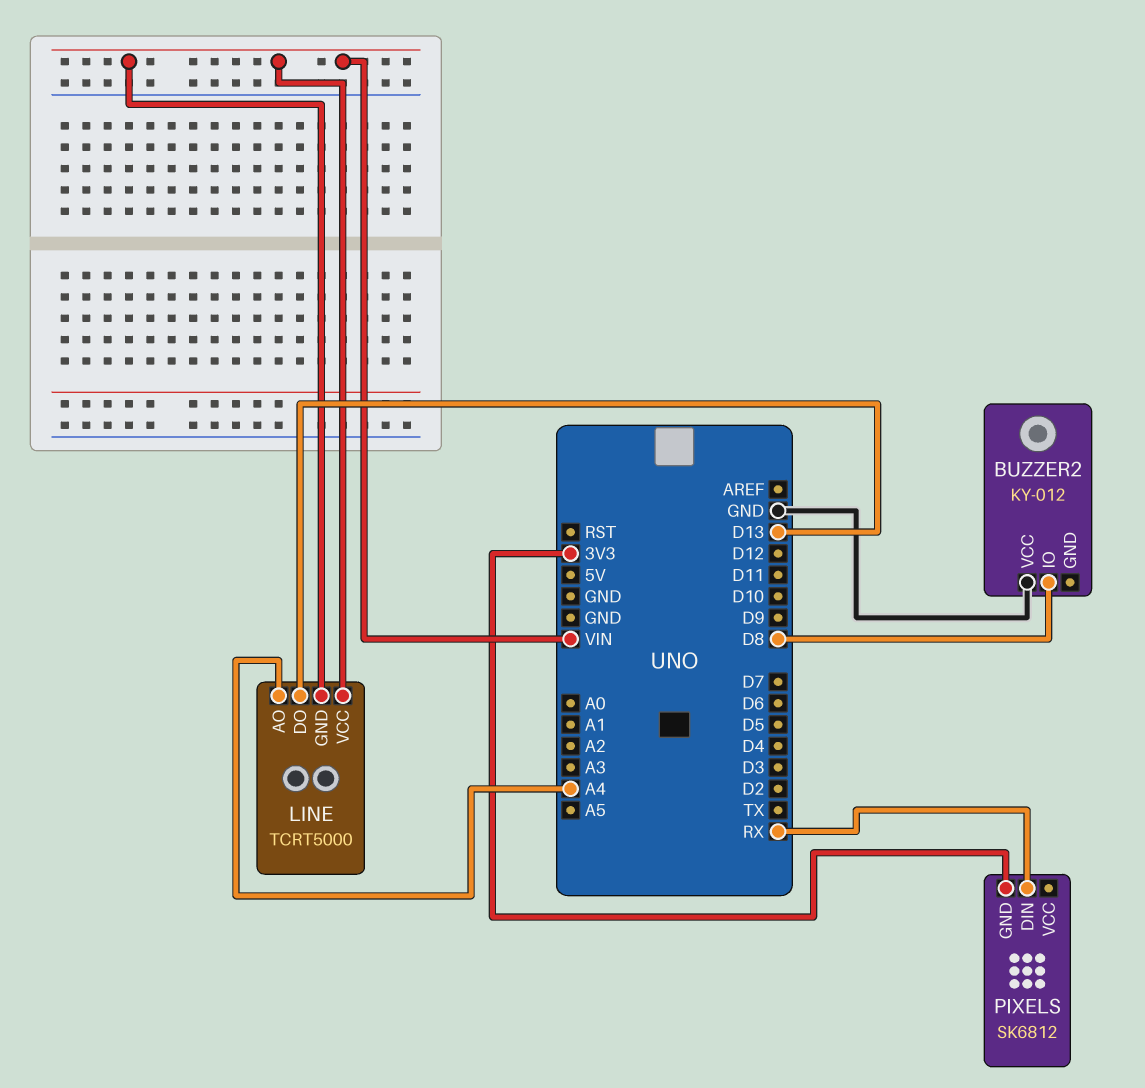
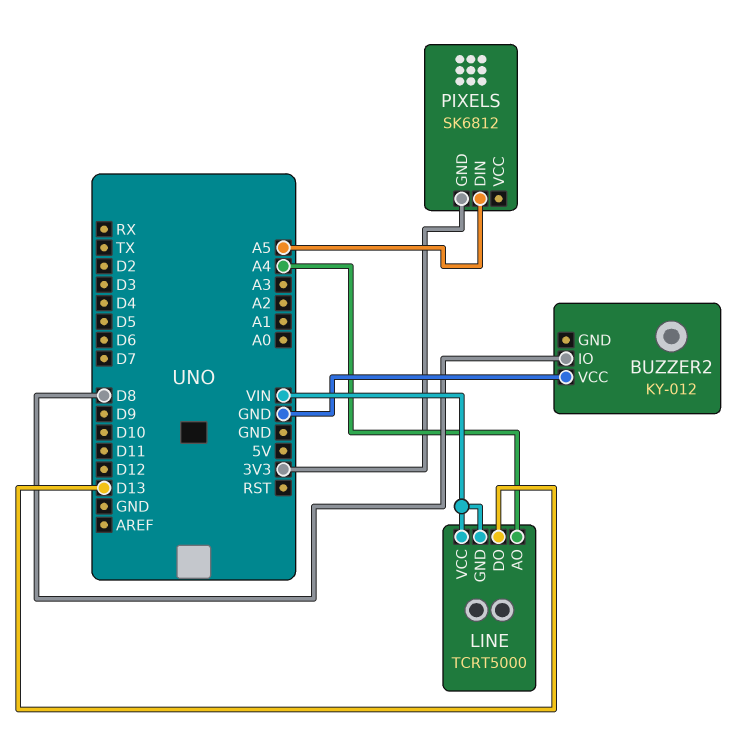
PIXELS pin DIN: RX -> A5

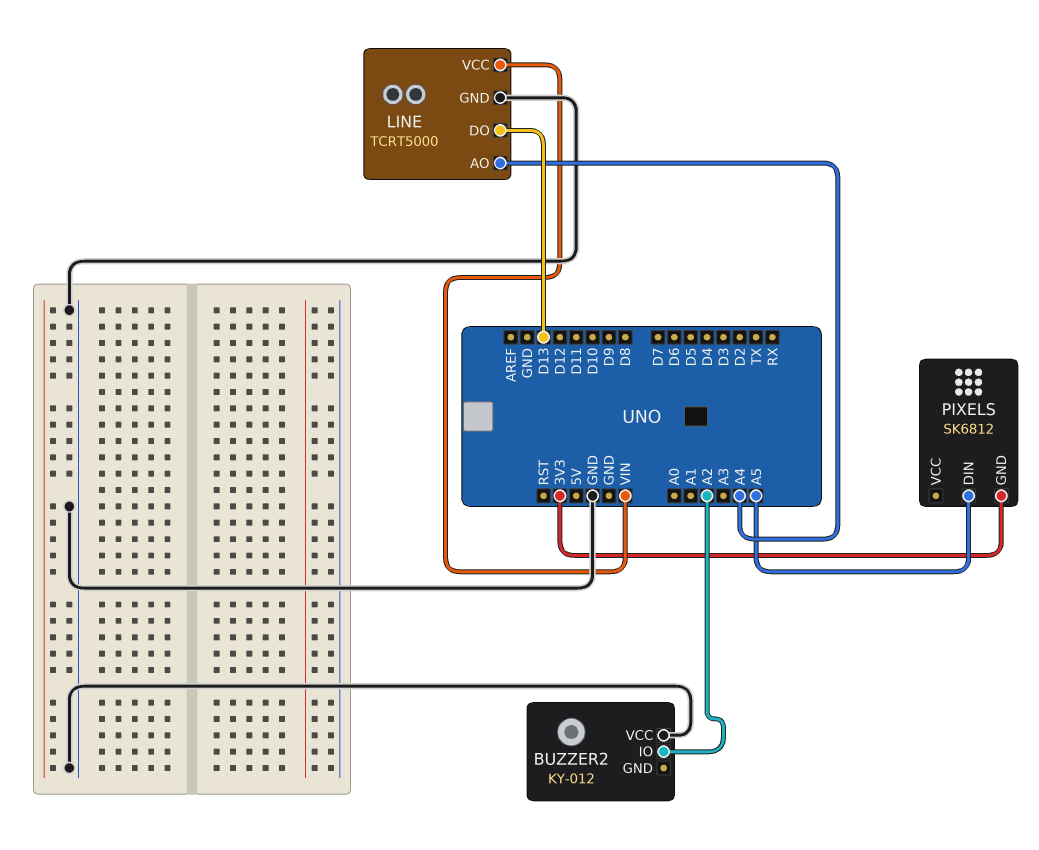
BUZZER2 pin IO: D8 -> A2
LINE pin GND: VIN -> GND

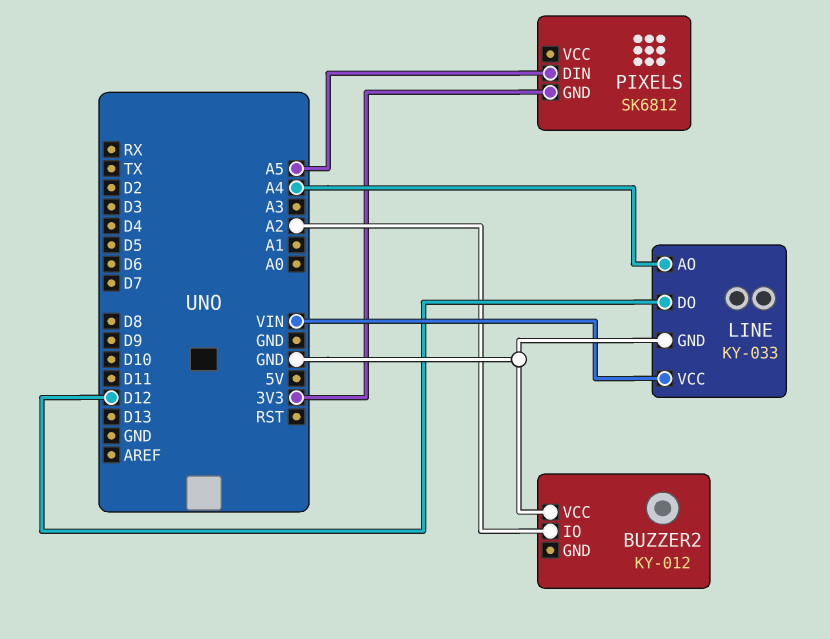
LINE: TCRT5000 -> KY-033
LINE pin DO: D13 -> D12

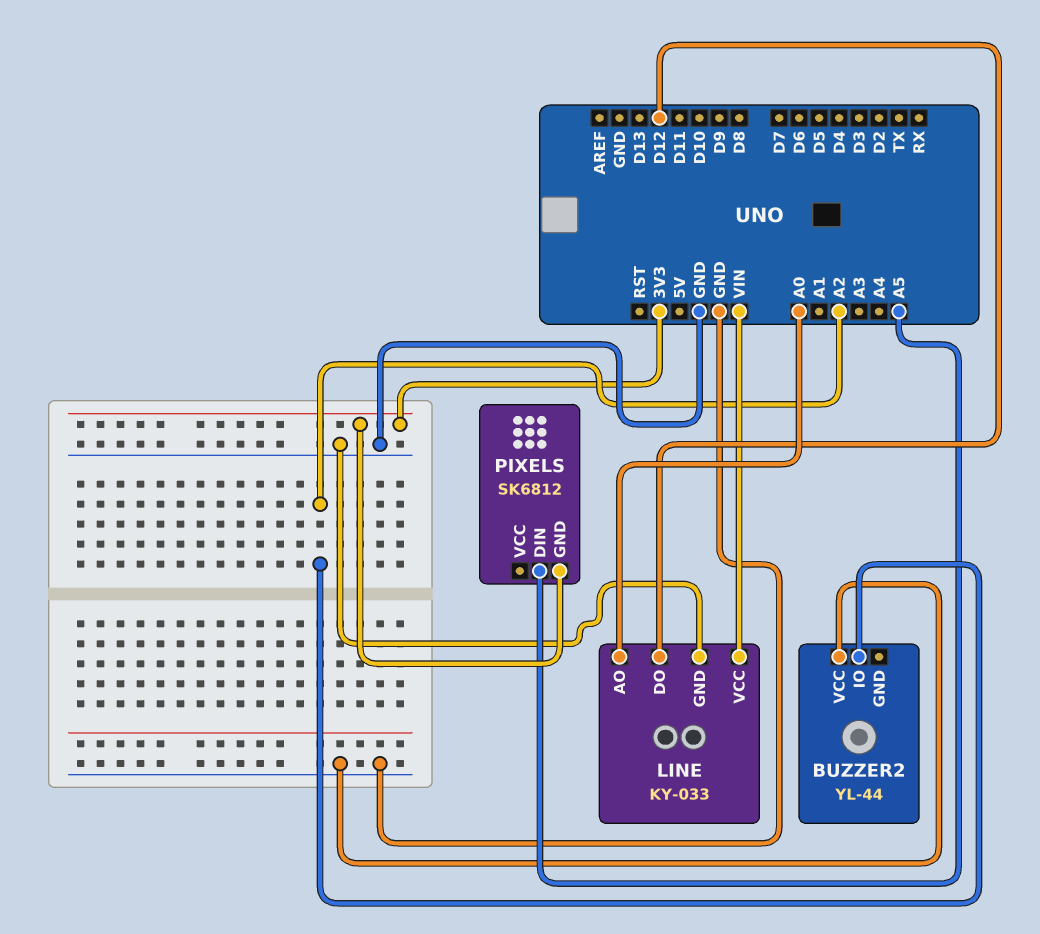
BUZZER2: KY-012 -> YL-44
LINE pin AO: A4 -> A0

